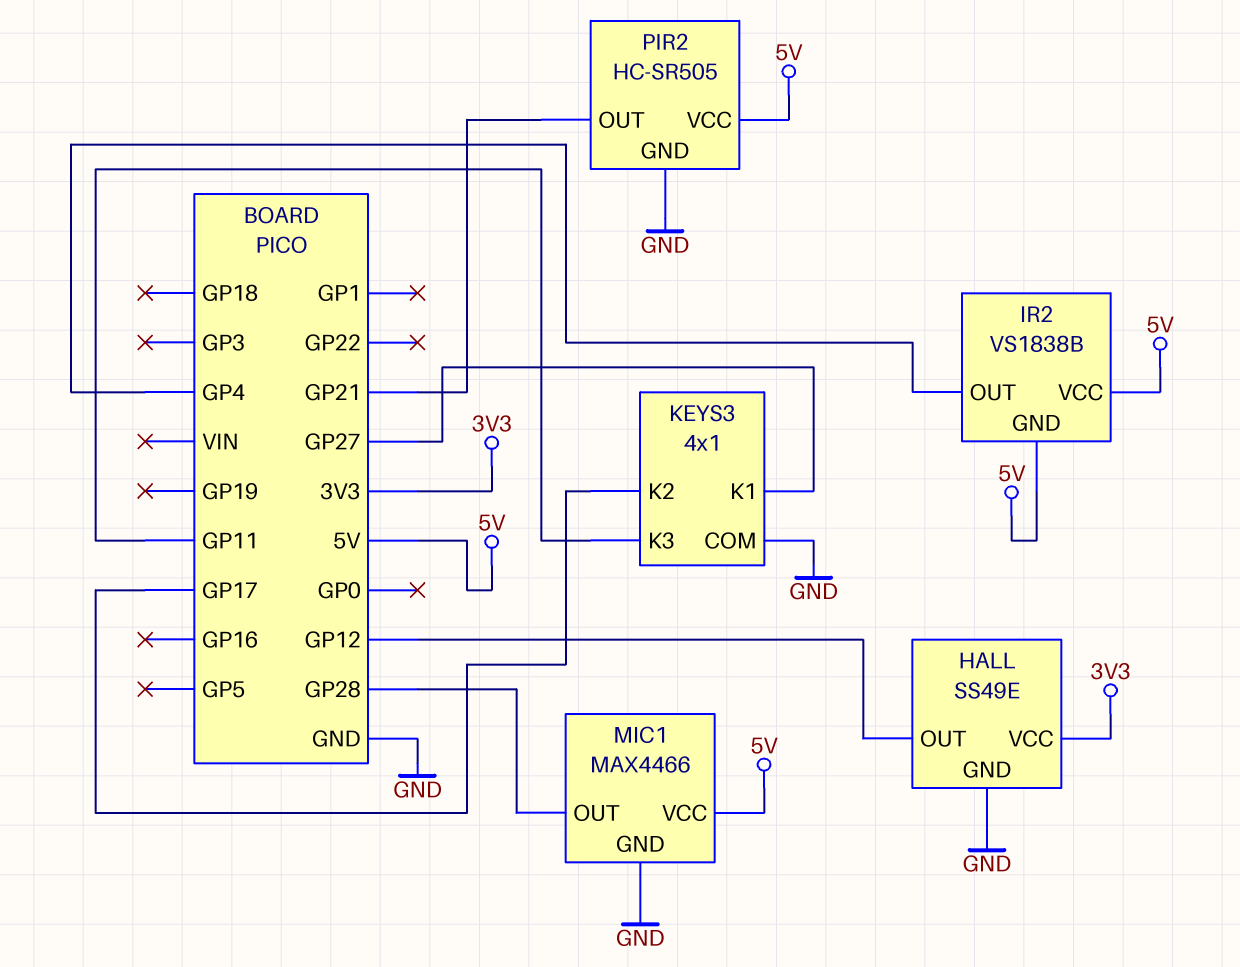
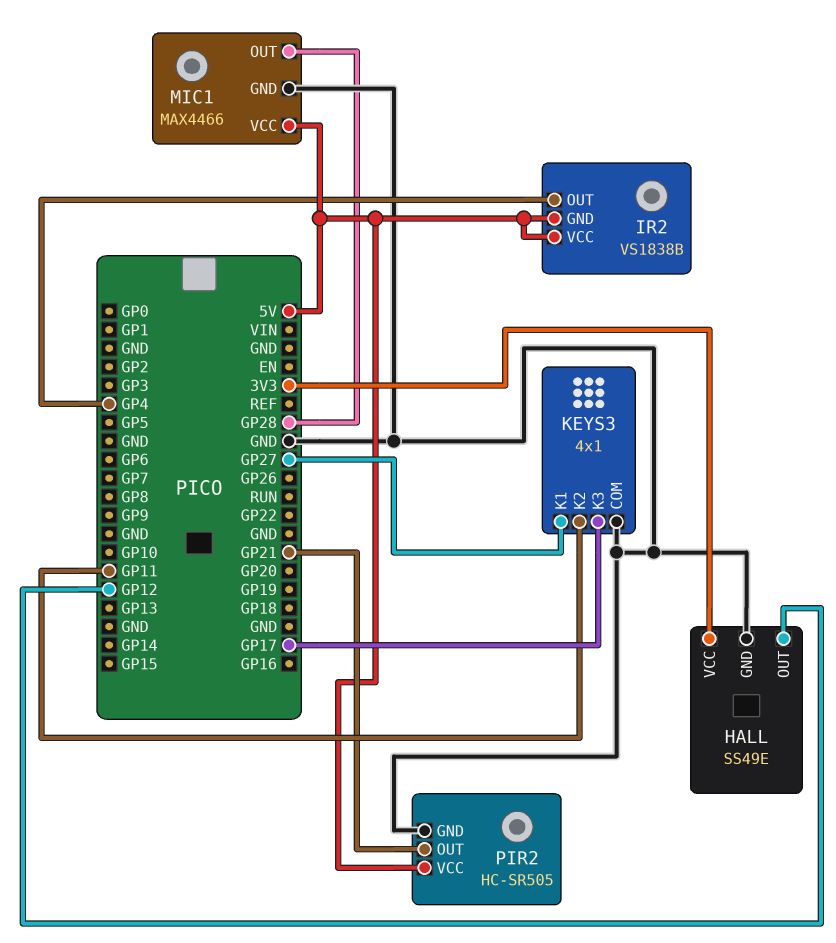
KEYS3 pin K2: GP17 -> GP11
KEYS3 pin K3: GP11 -> GP17

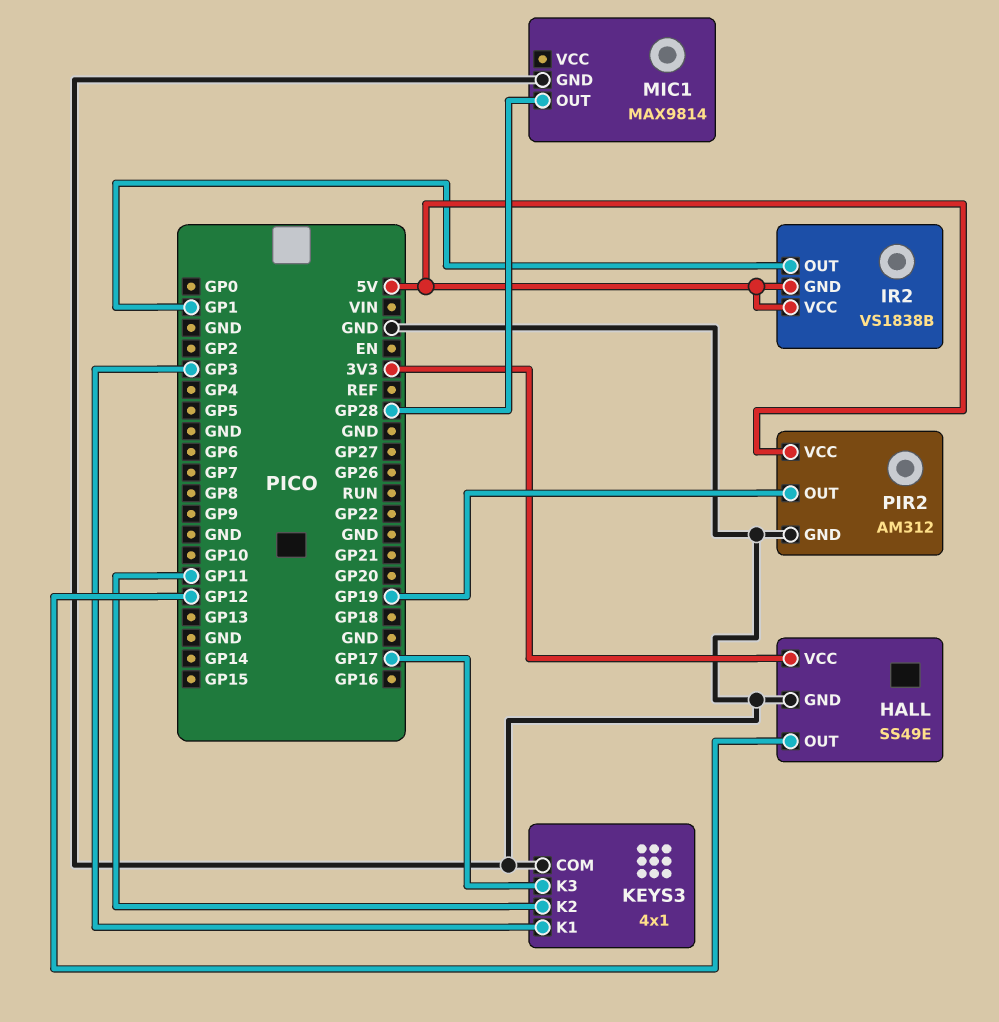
IR2 pin OUT: GP4 -> GP1
KEYS3 pin K1: GP27 -> GP3
MIC1: MAX4466 -> MAX9814
MIC1 pin VCC: 5V -> none
PIR2: HC-SR505 -> AM312
PIR2 pin OUT: GP21 -> GP19

